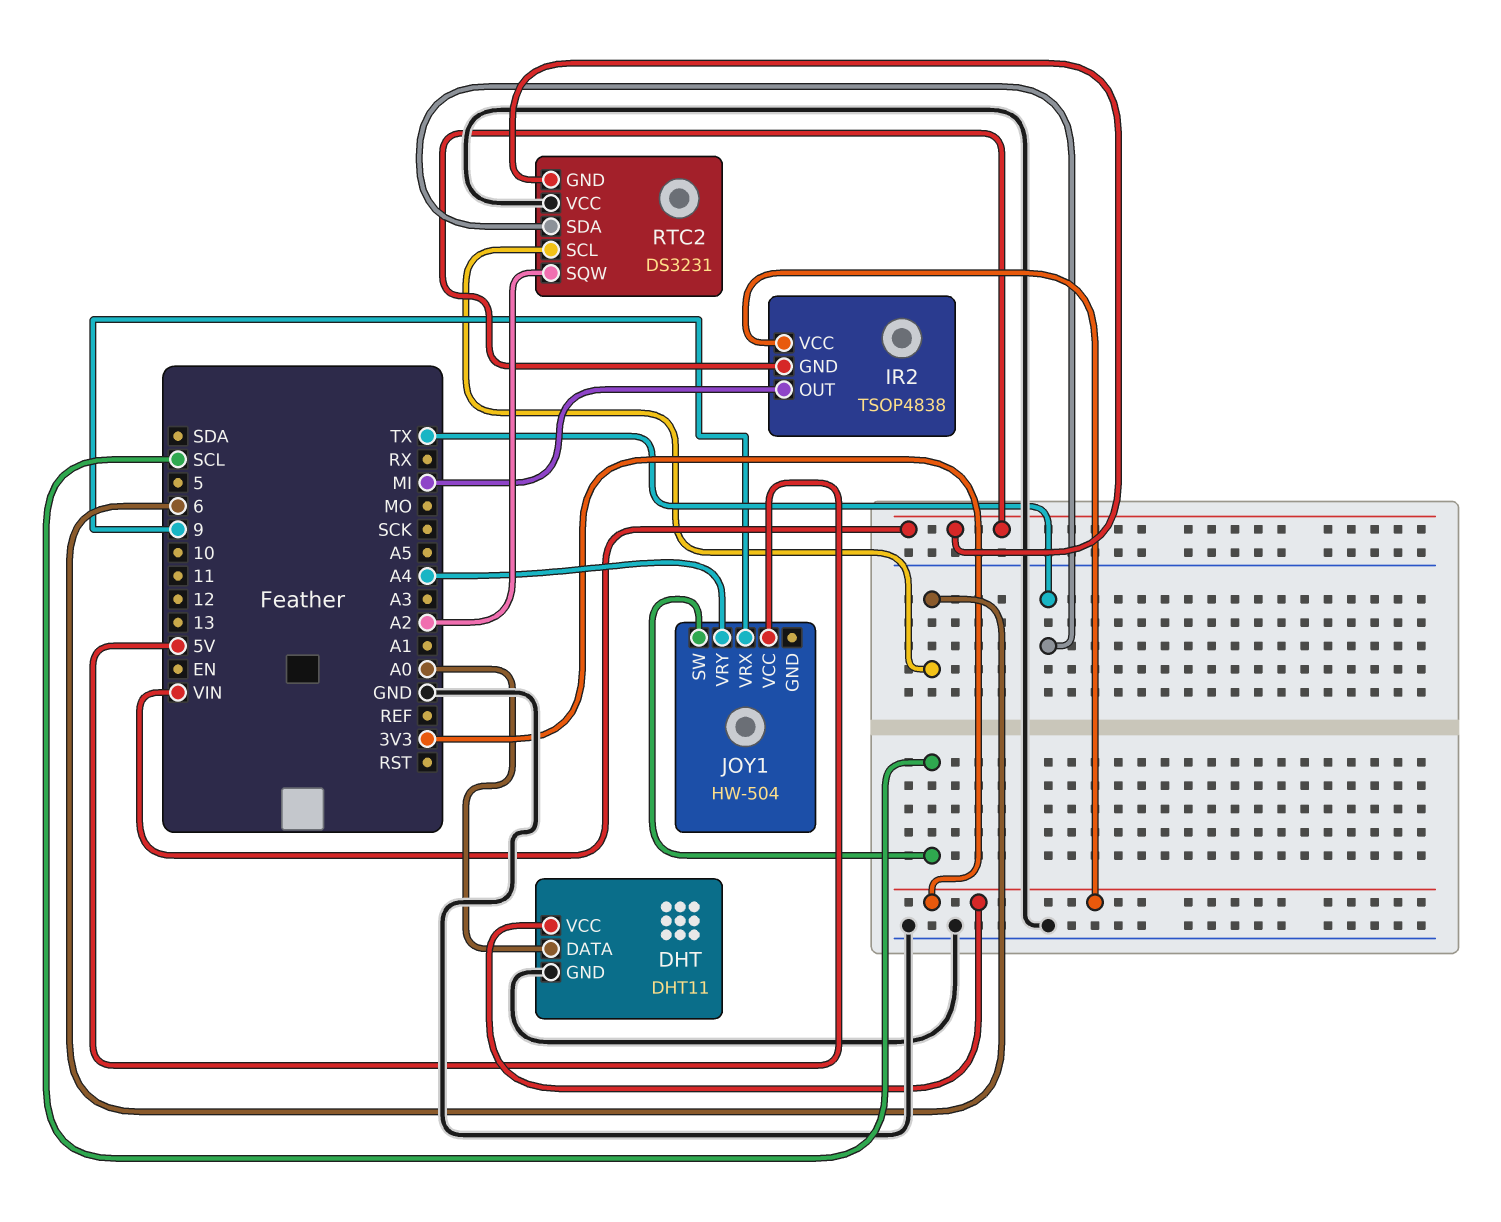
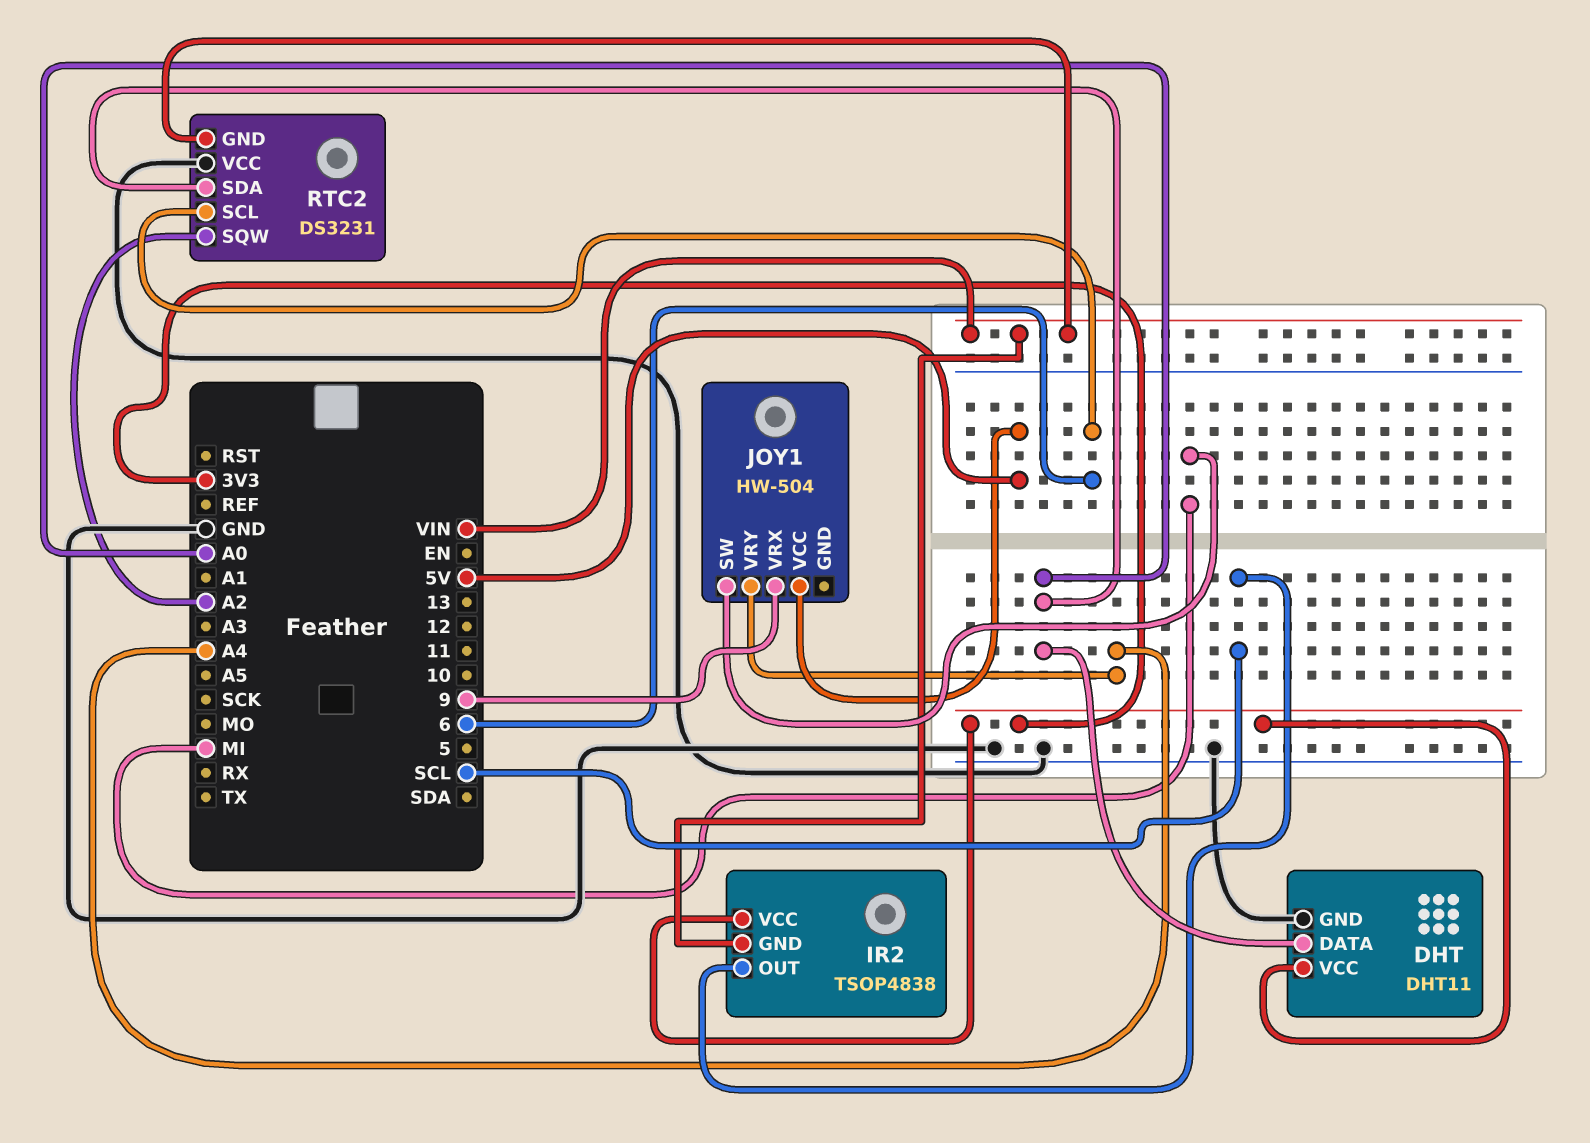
IR2 pin OUT: MI -> SCL
JOY1 pin SW: SCL -> MI
RTC2 pin SDA: TX -> A0

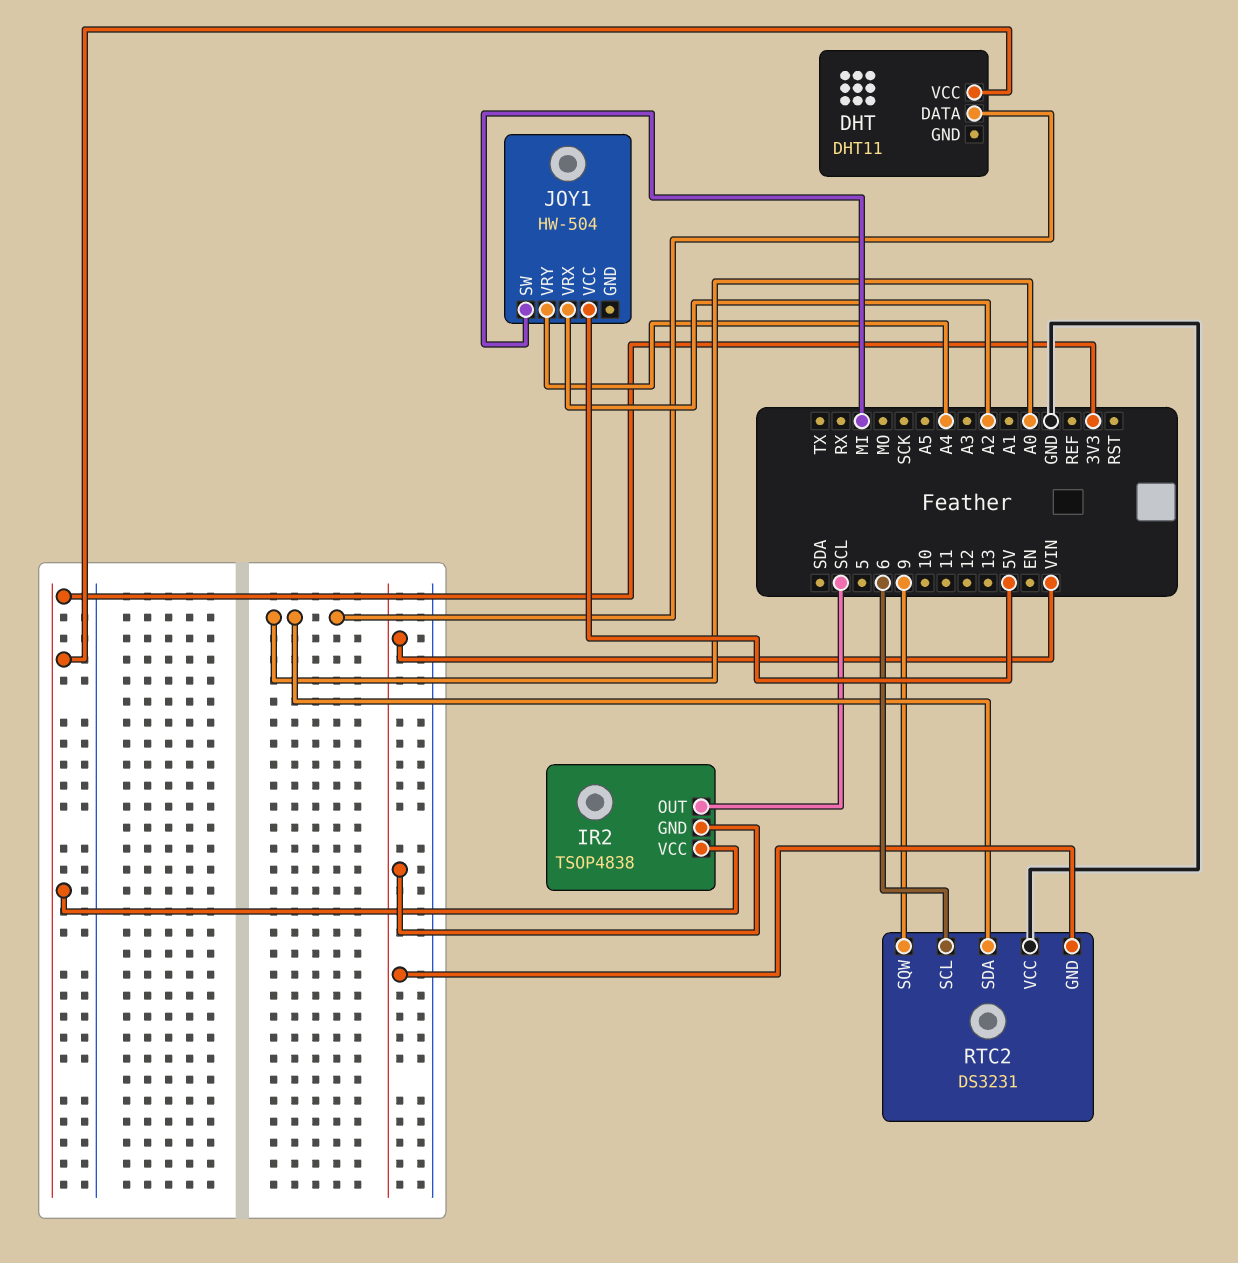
DHT pin GND: GND -> none
JOY1 pin VRX: 9 -> A2
RTC2 pin SQW: A2 -> 9

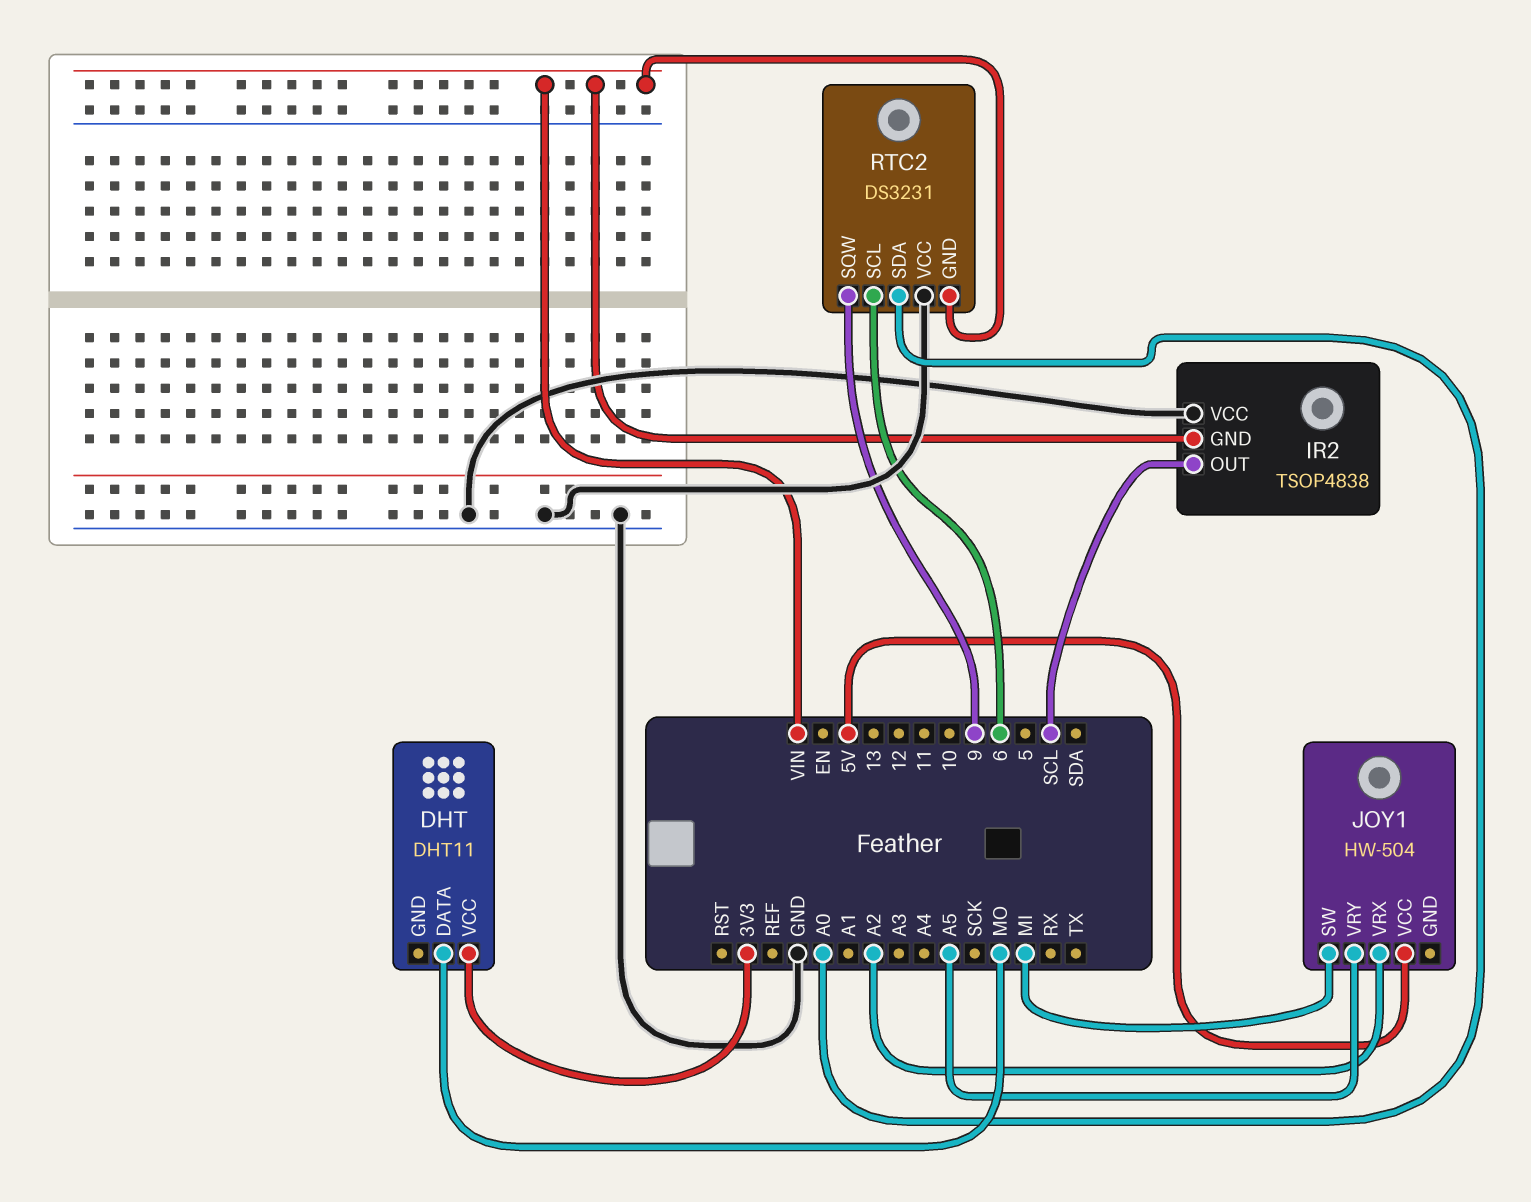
DHT pin DATA: A0 -> MO
IR2 pin VCC: 3V3 -> GND
JOY1 pin VRY: A4 -> A5

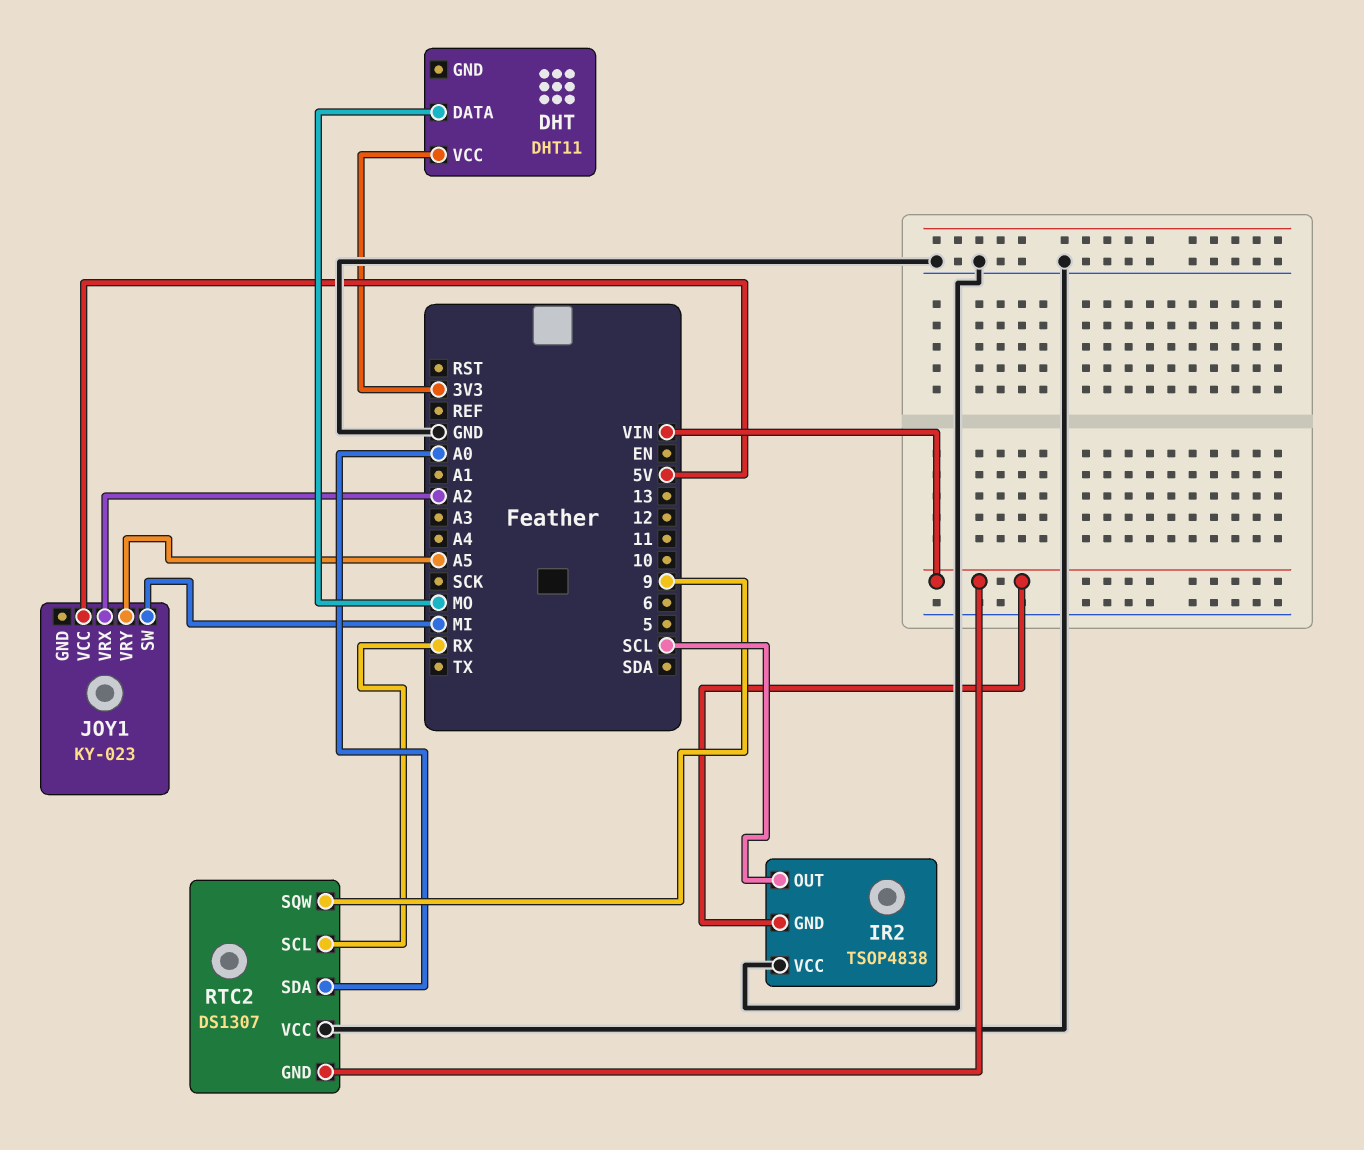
JOY1: HW-504 -> KY-023
RTC2: DS3231 -> DS1307
RTC2 pin SCL: 6 -> RX

